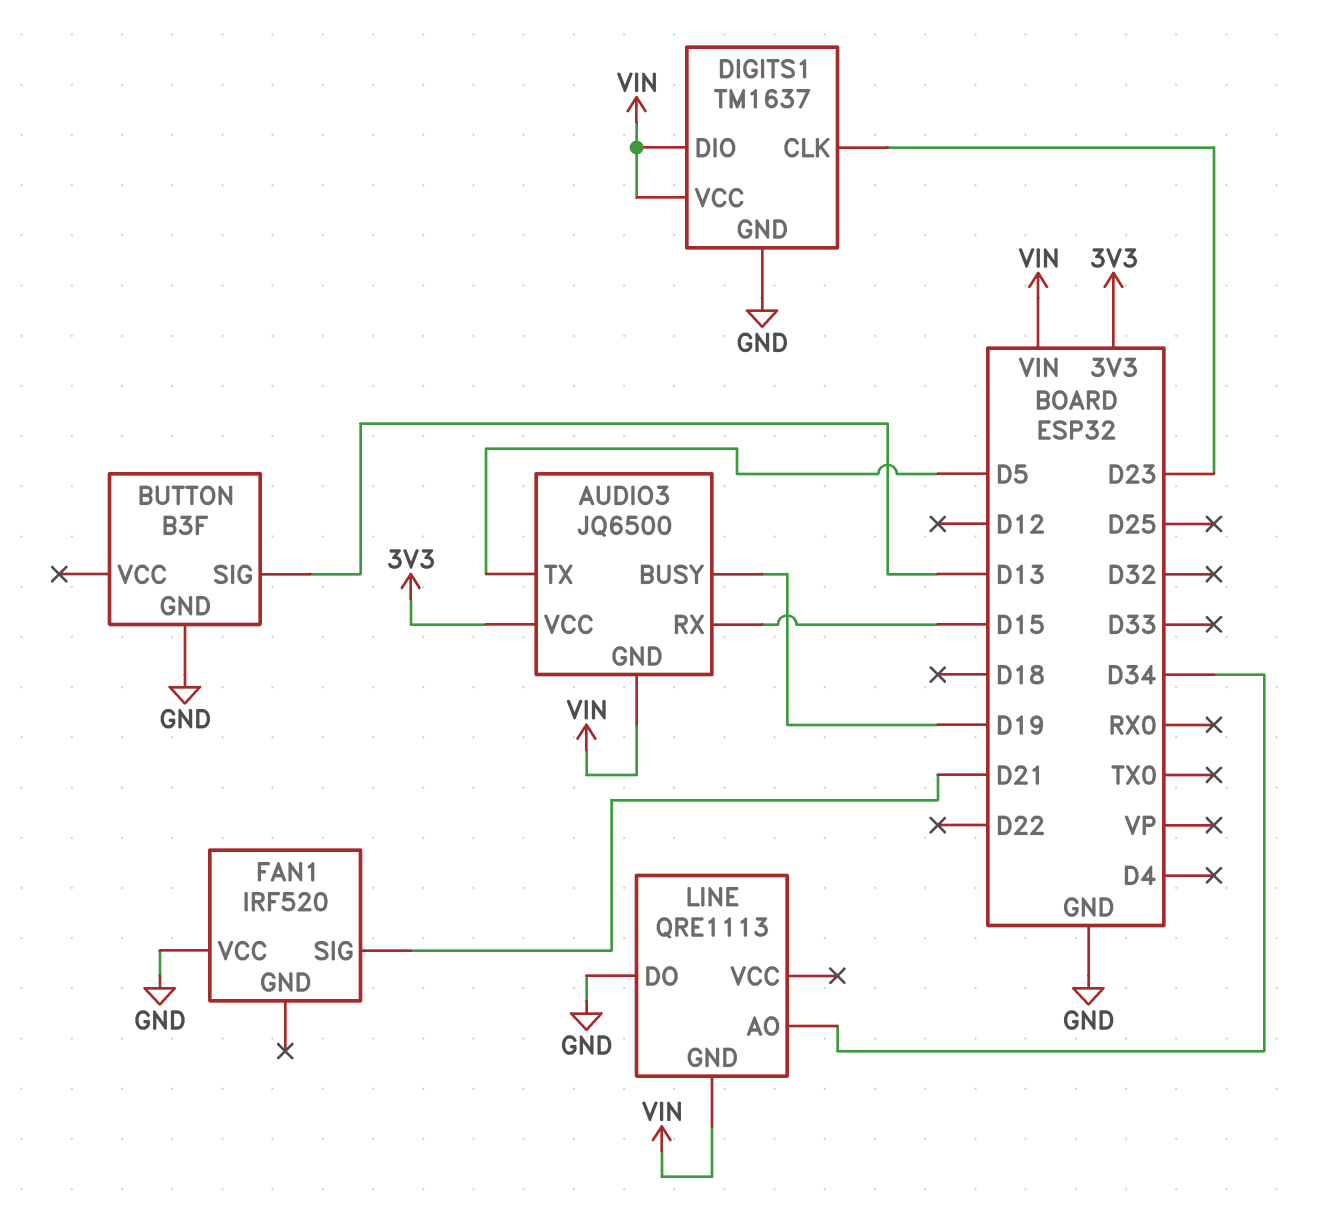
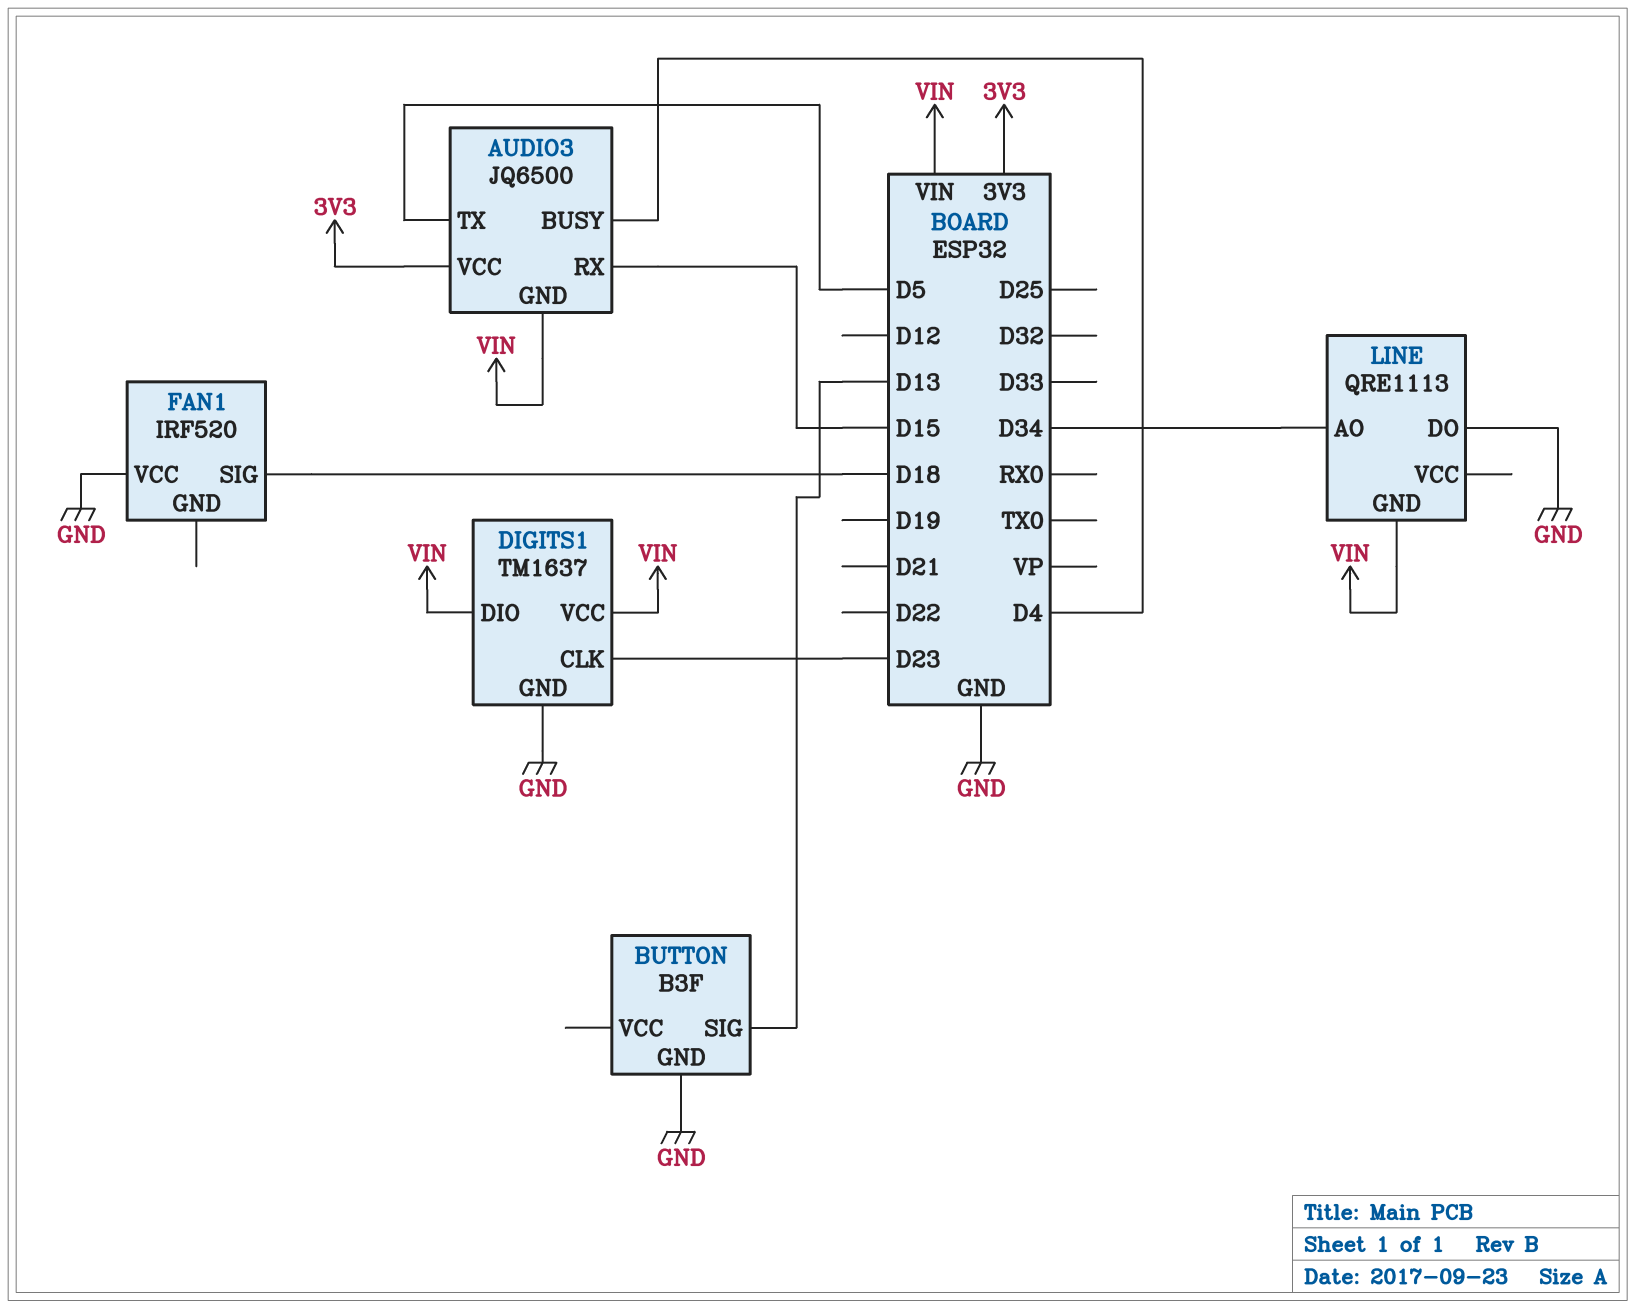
AUDIO3 pin BUSY: D19 -> D4
FAN1 pin SIG: D21 -> D18

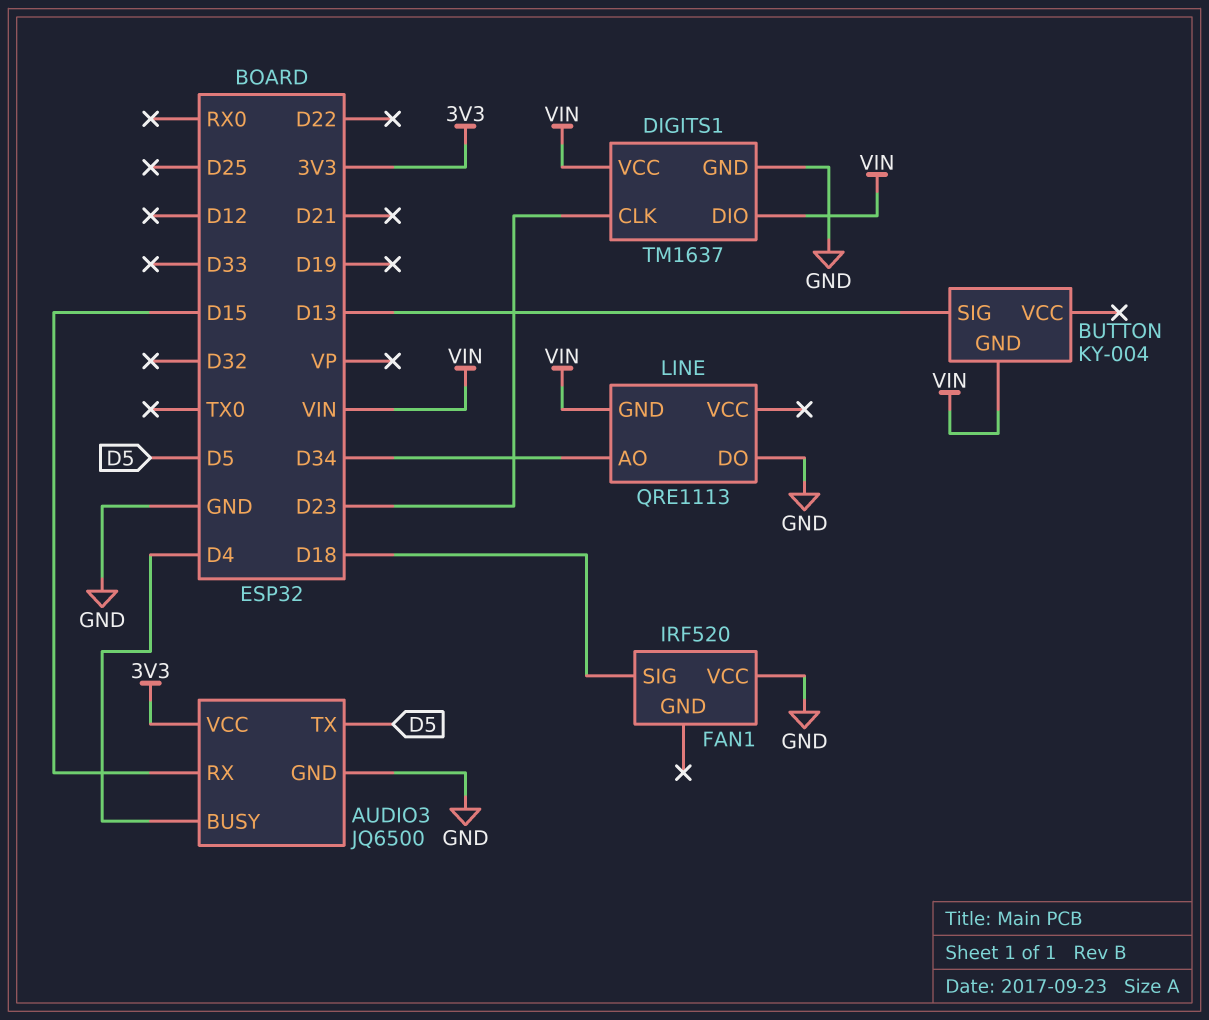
AUDIO3 pin GND: VIN -> GND
BUTTON: B3F -> KY-004
BUTTON pin GND: GND -> VIN

